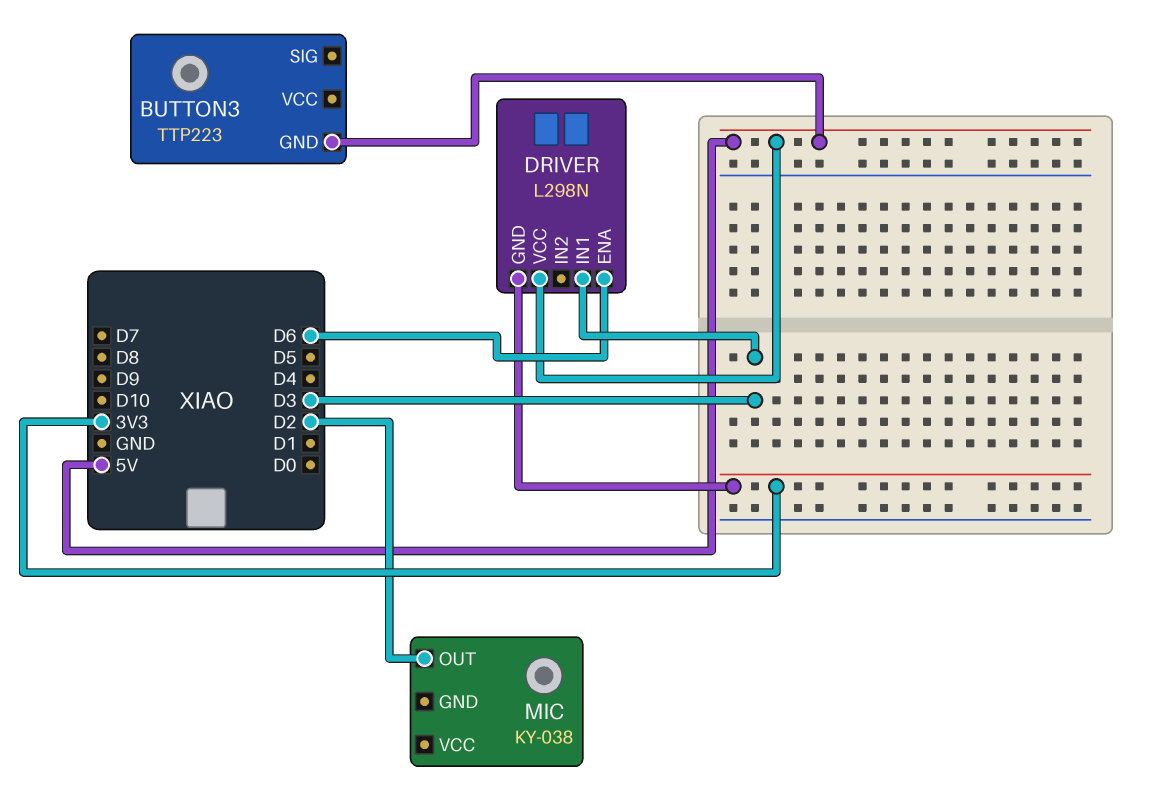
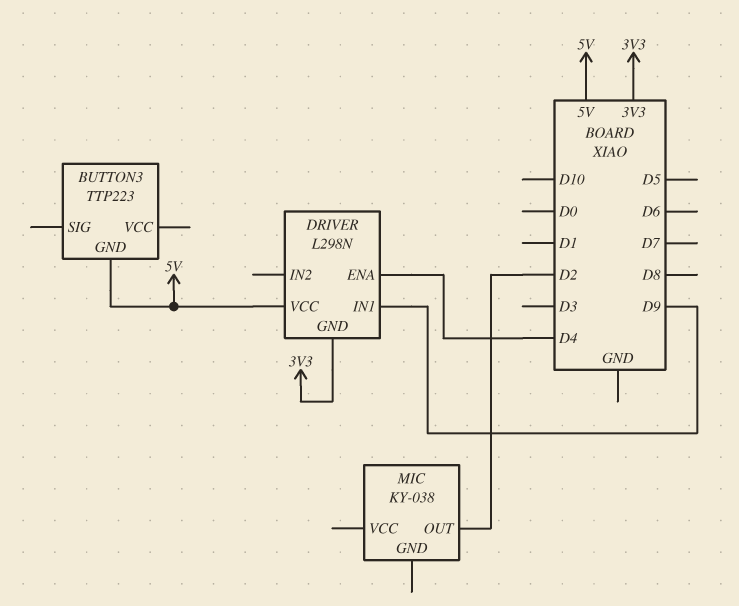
DRIVER pin ENA: D6 -> D4
DRIVER pin IN1: D3 -> D9

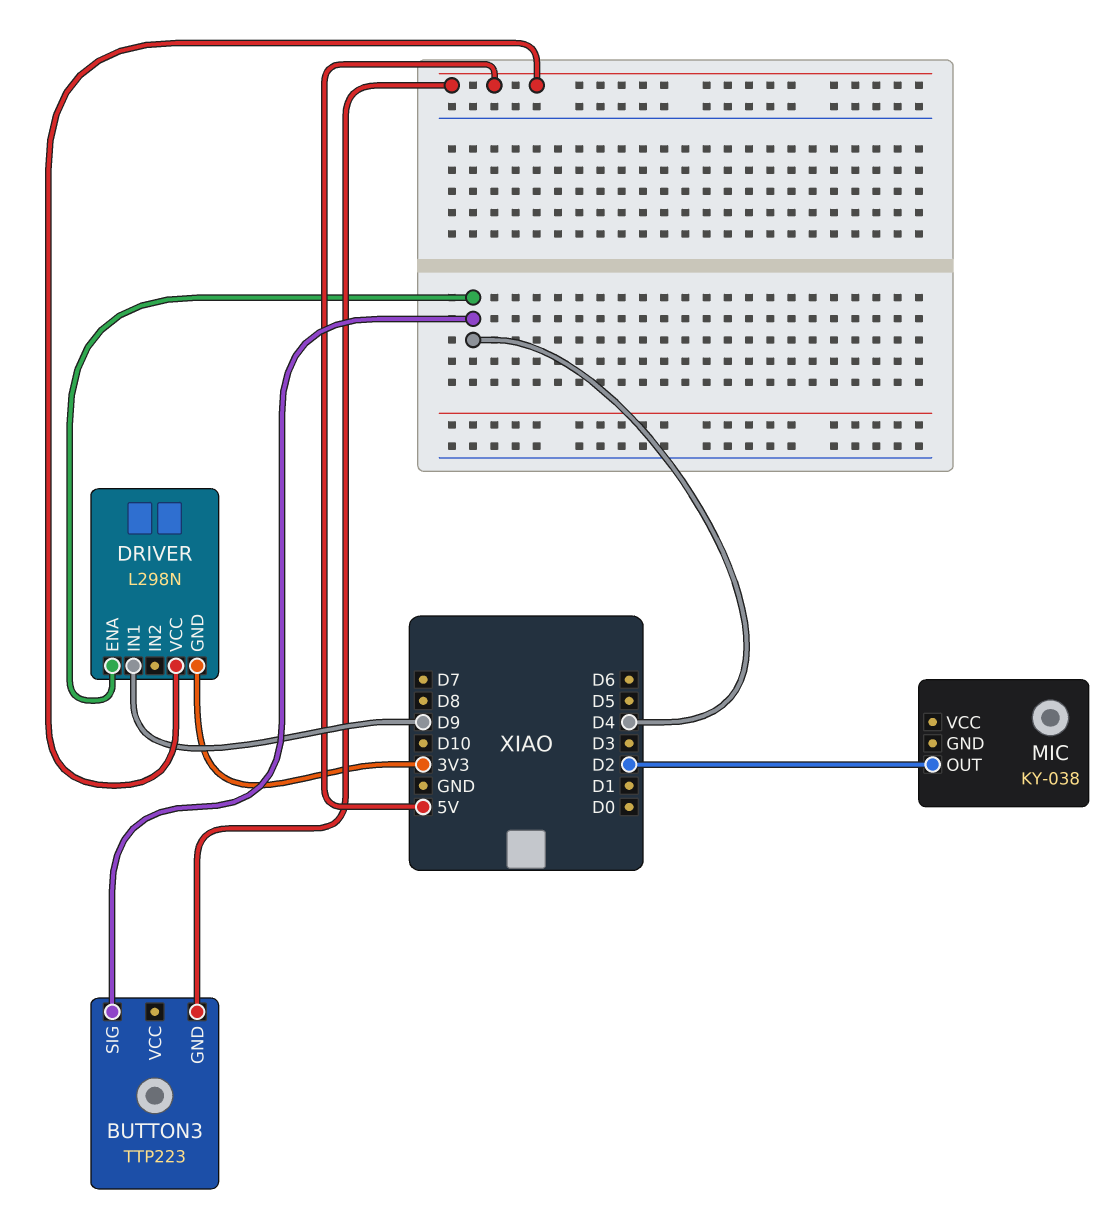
BUTTON3 pin SIG: none -> D4

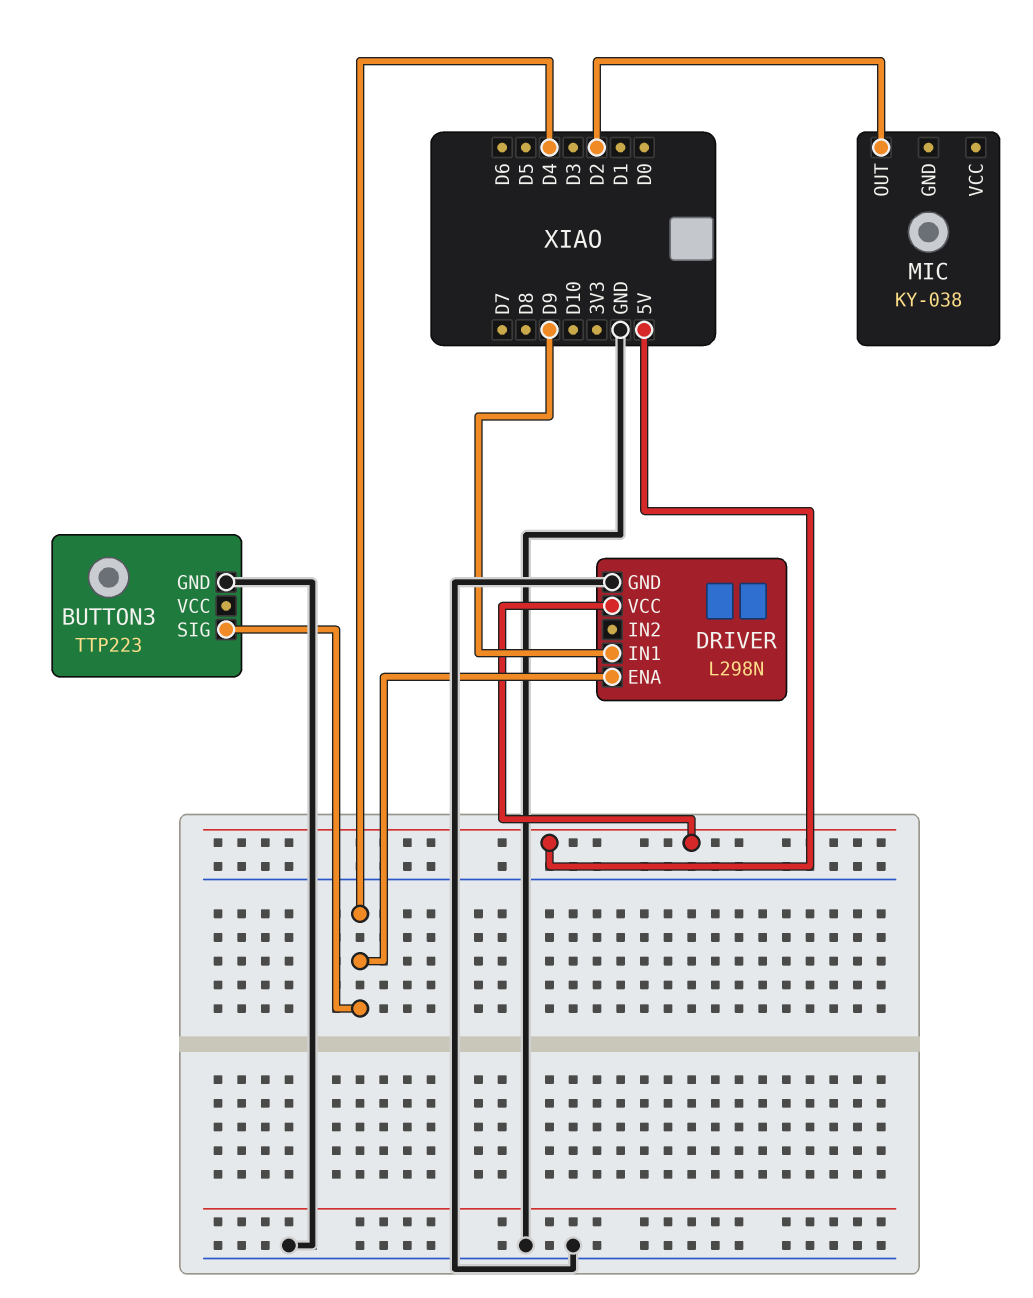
BUTTON3 pin GND: 5V -> GND
DRIVER pin GND: 3V3 -> GND

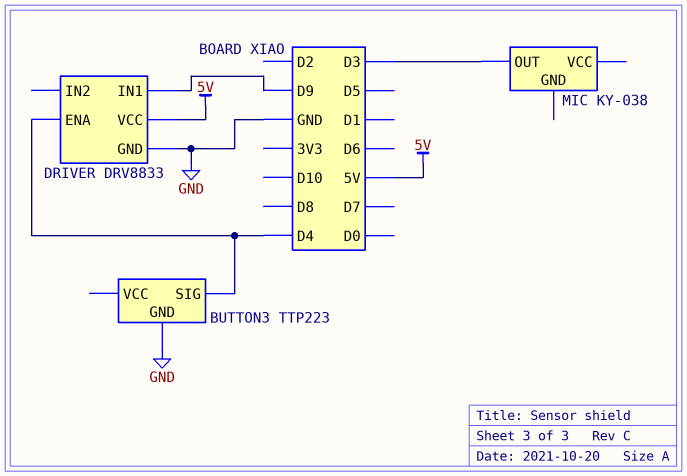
DRIVER: L298N -> DRV8833
MIC pin OUT: D2 -> D3

